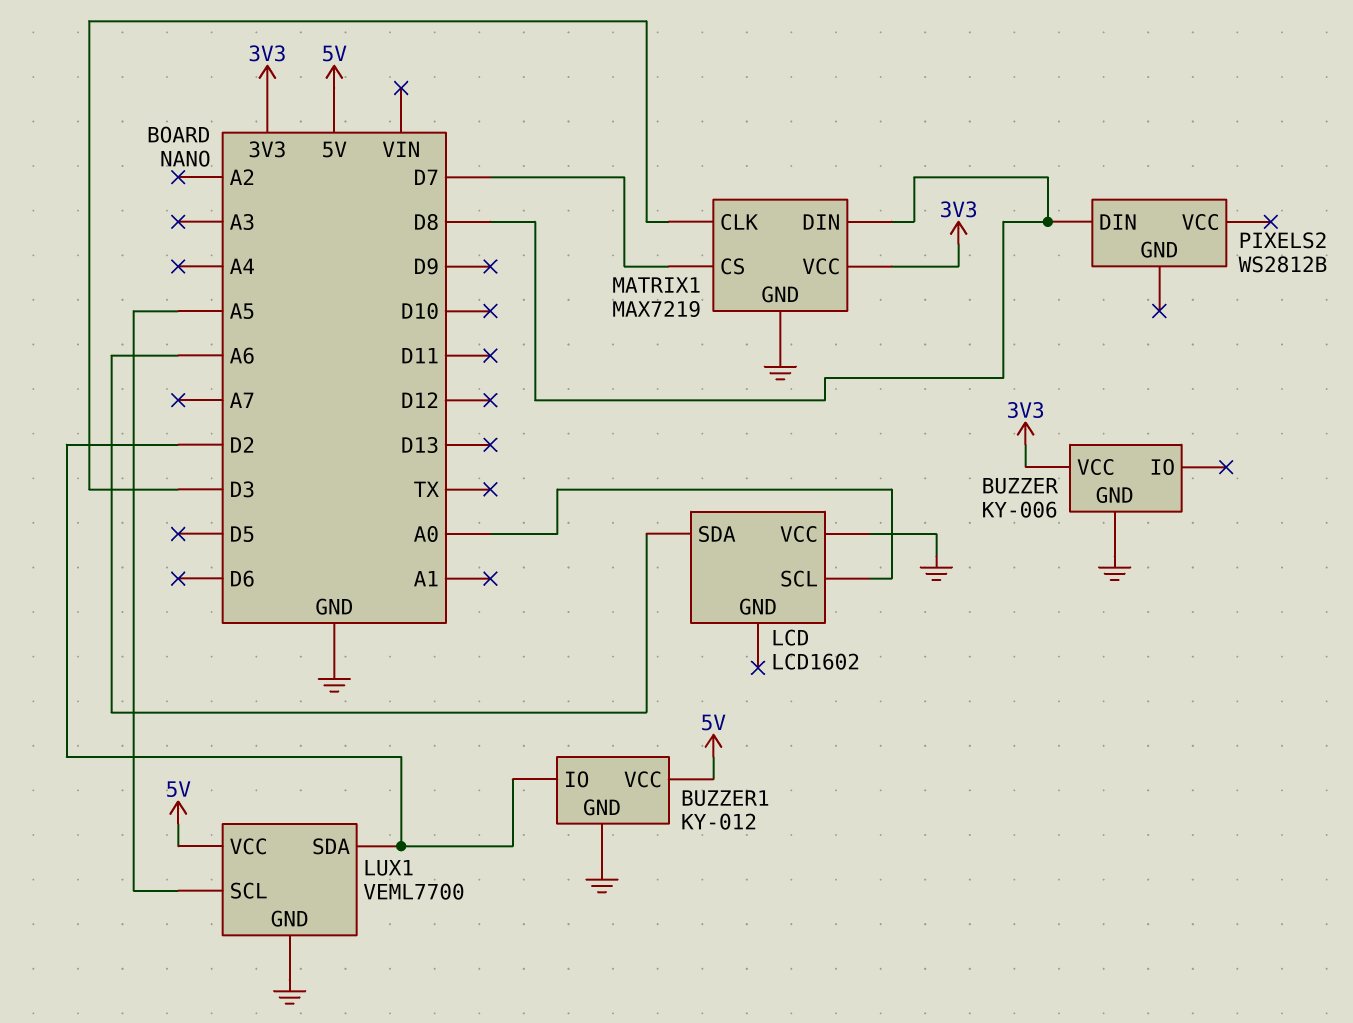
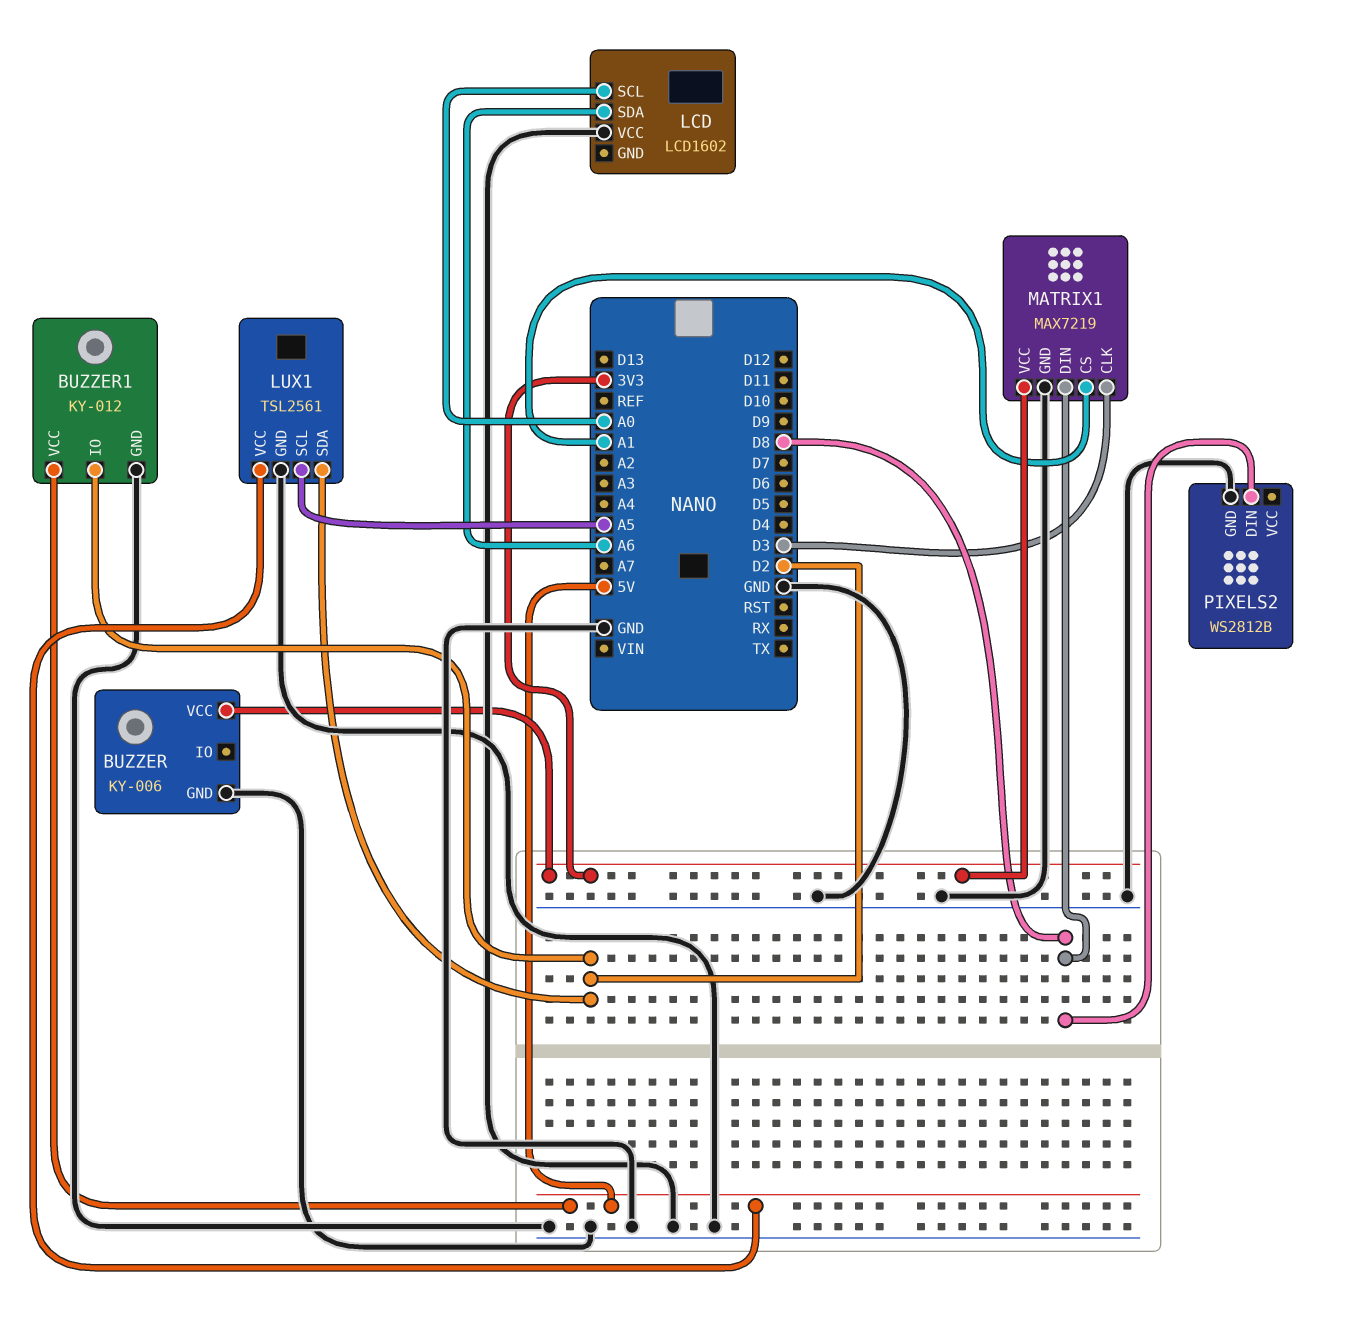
LUX1: VEML7700 -> TSL2561
MATRIX1 pin CS: D7 -> A1
PIXELS2 pin GND: none -> GND

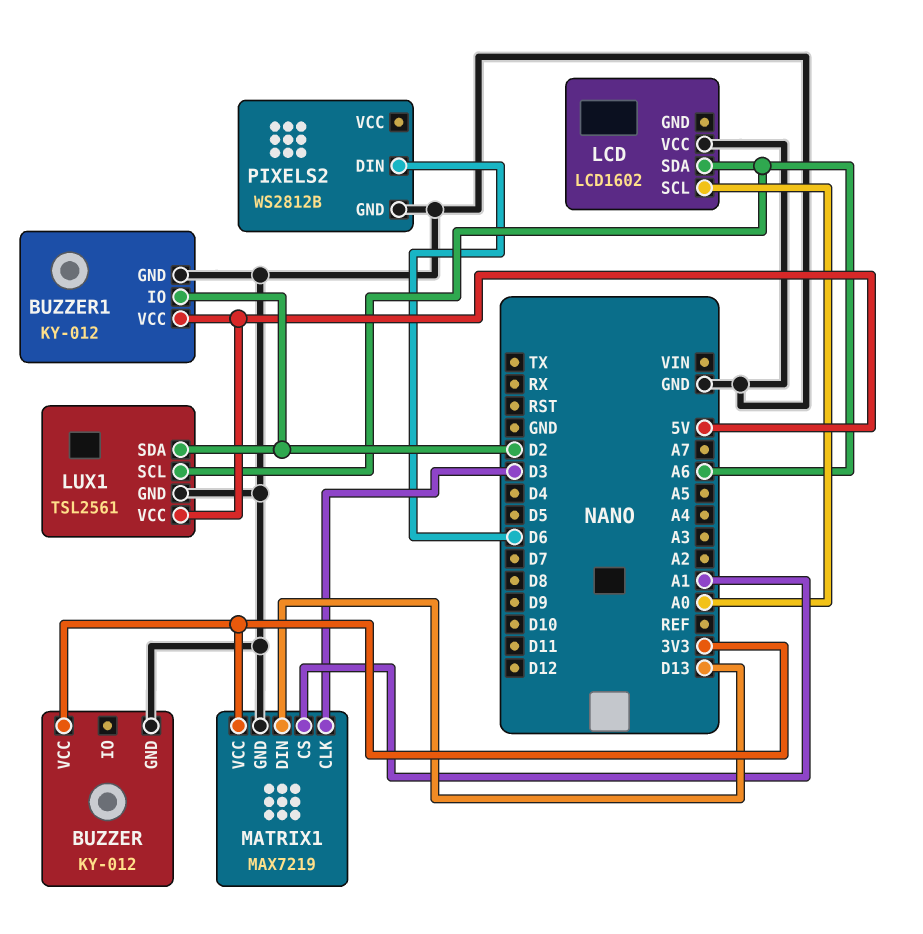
BUZZER: KY-006 -> KY-012
LUX1 pin SCL: A5 -> A6
MATRIX1 pin DIN: D8 -> D13
PIXELS2 pin DIN: D8 -> D6

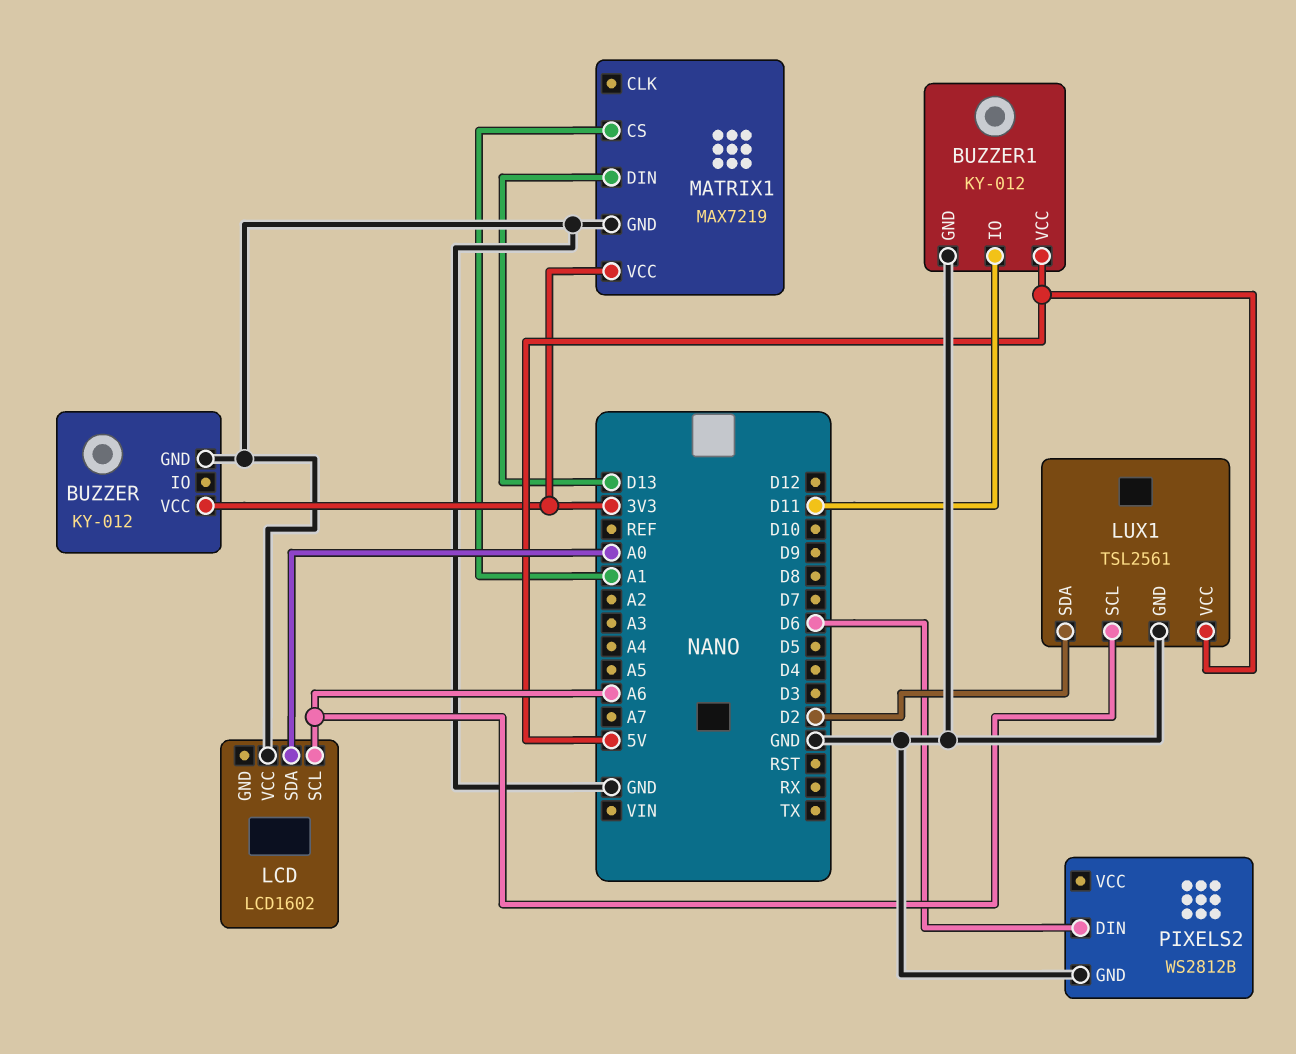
BUZZER1 pin IO: D2 -> D11
LCD pin SCL: A0 -> A6
LCD pin SDA: A6 -> A0
MATRIX1 pin CLK: D3 -> none

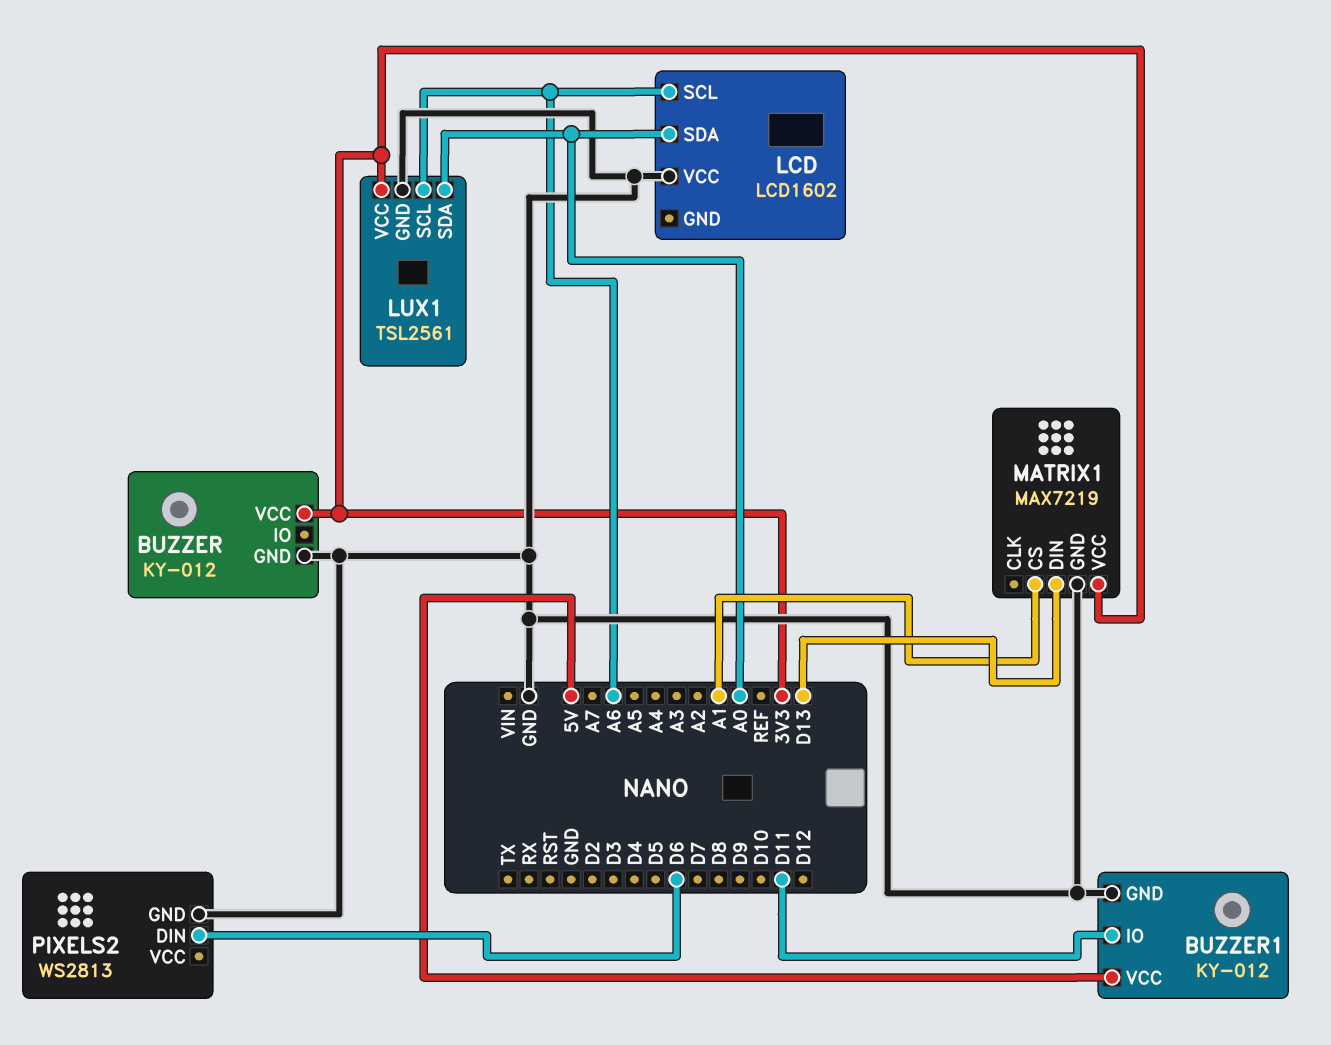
LUX1 pin SDA: D2 -> A0
LUX1 pin VCC: 5V -> 3V3
PIXELS2: WS2812B -> WS2813

